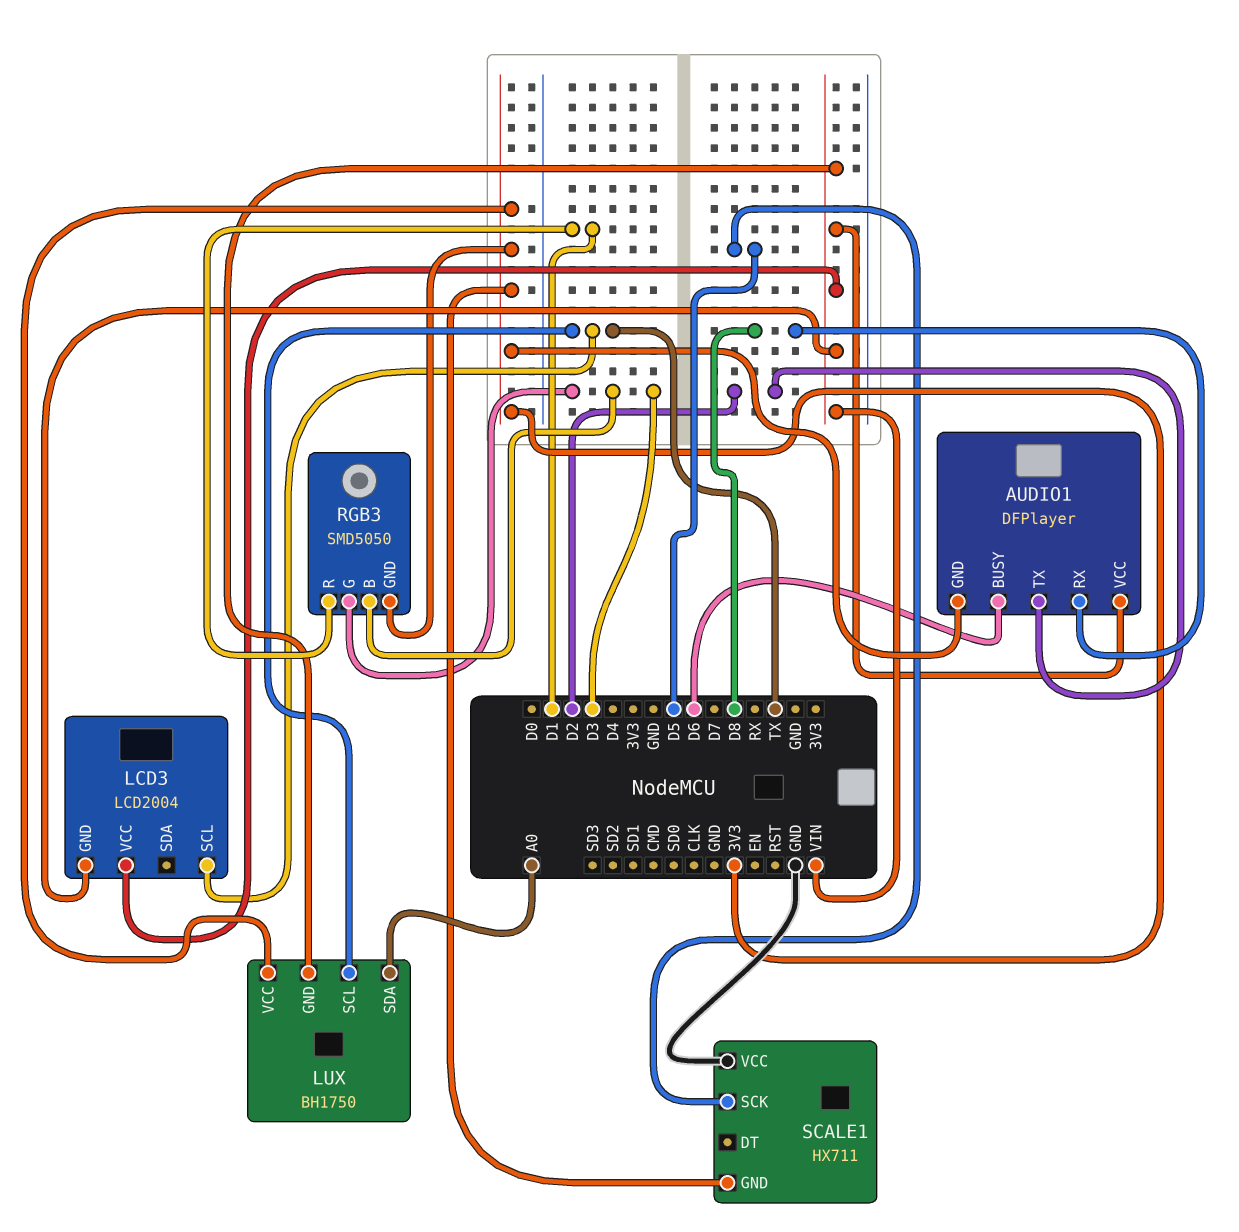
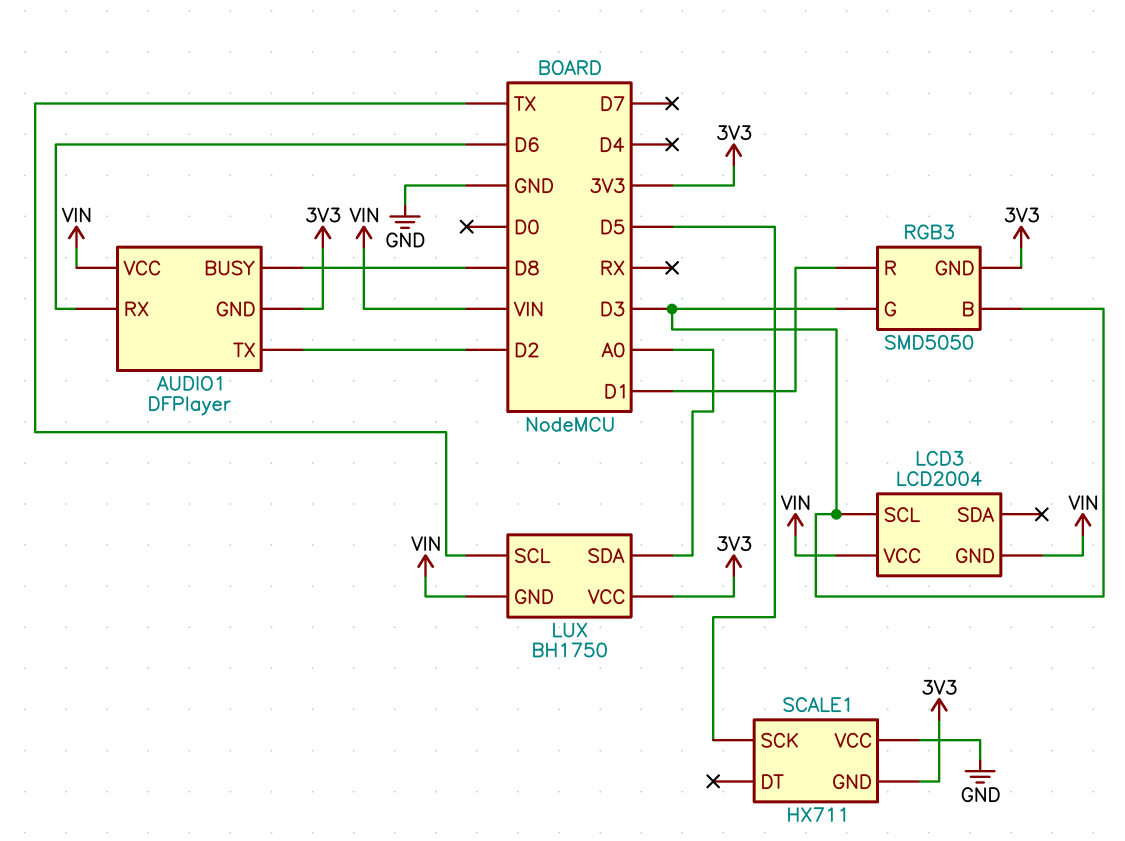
AUDIO1 pin BUSY: D6 -> D8
AUDIO1 pin RX: D8 -> D6
LCD3 pin SCL: TX -> D3

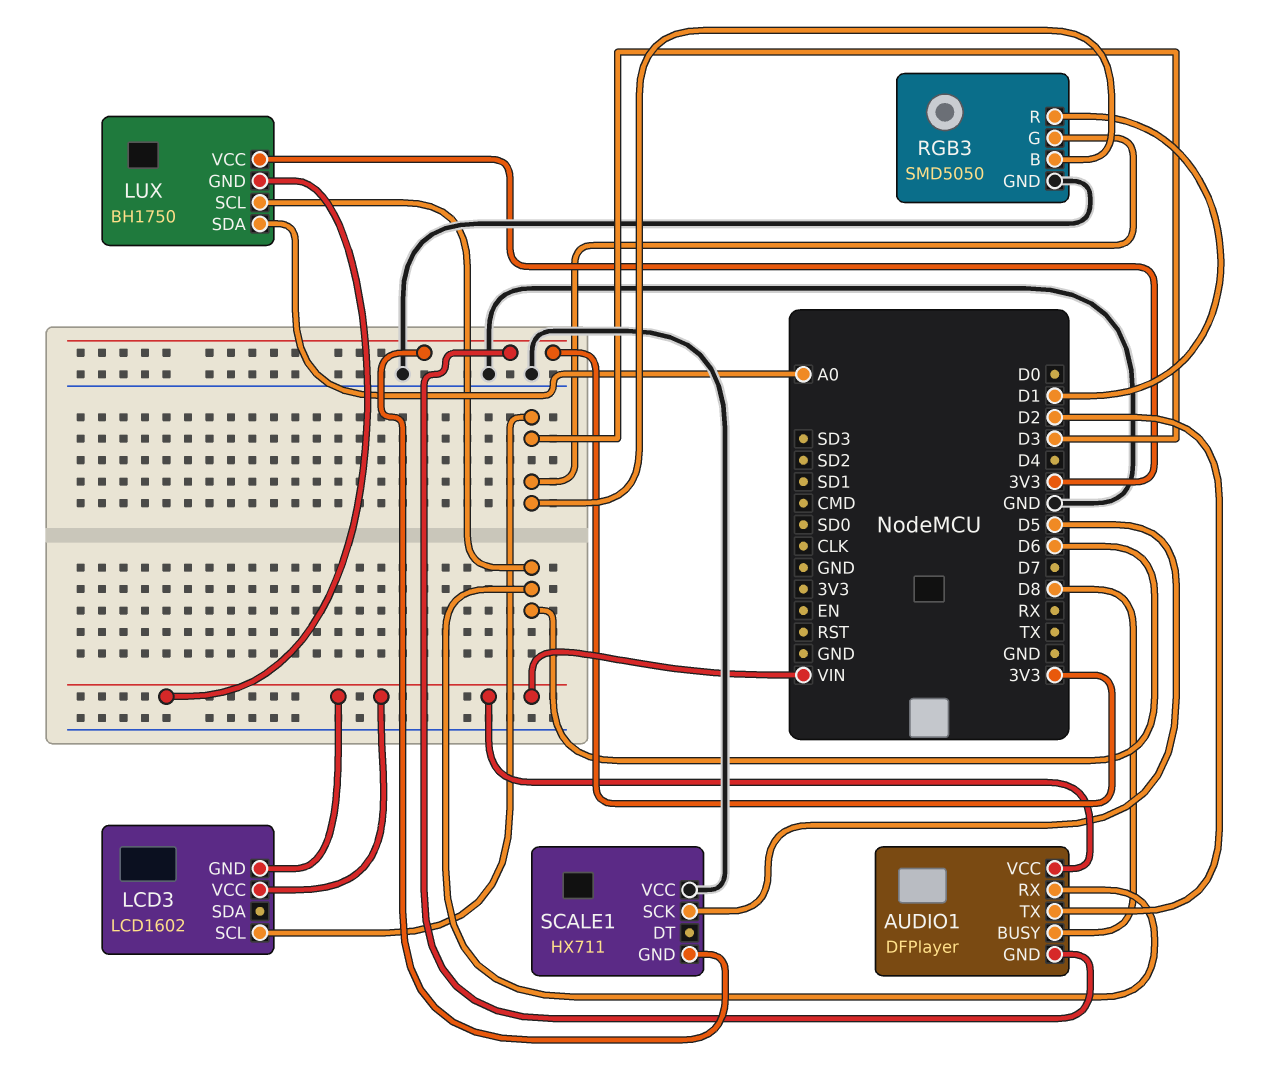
LCD3: LCD2004 -> LCD1602
LUX pin SCL: TX -> D6
RGB3 pin GND: 3V3 -> GND

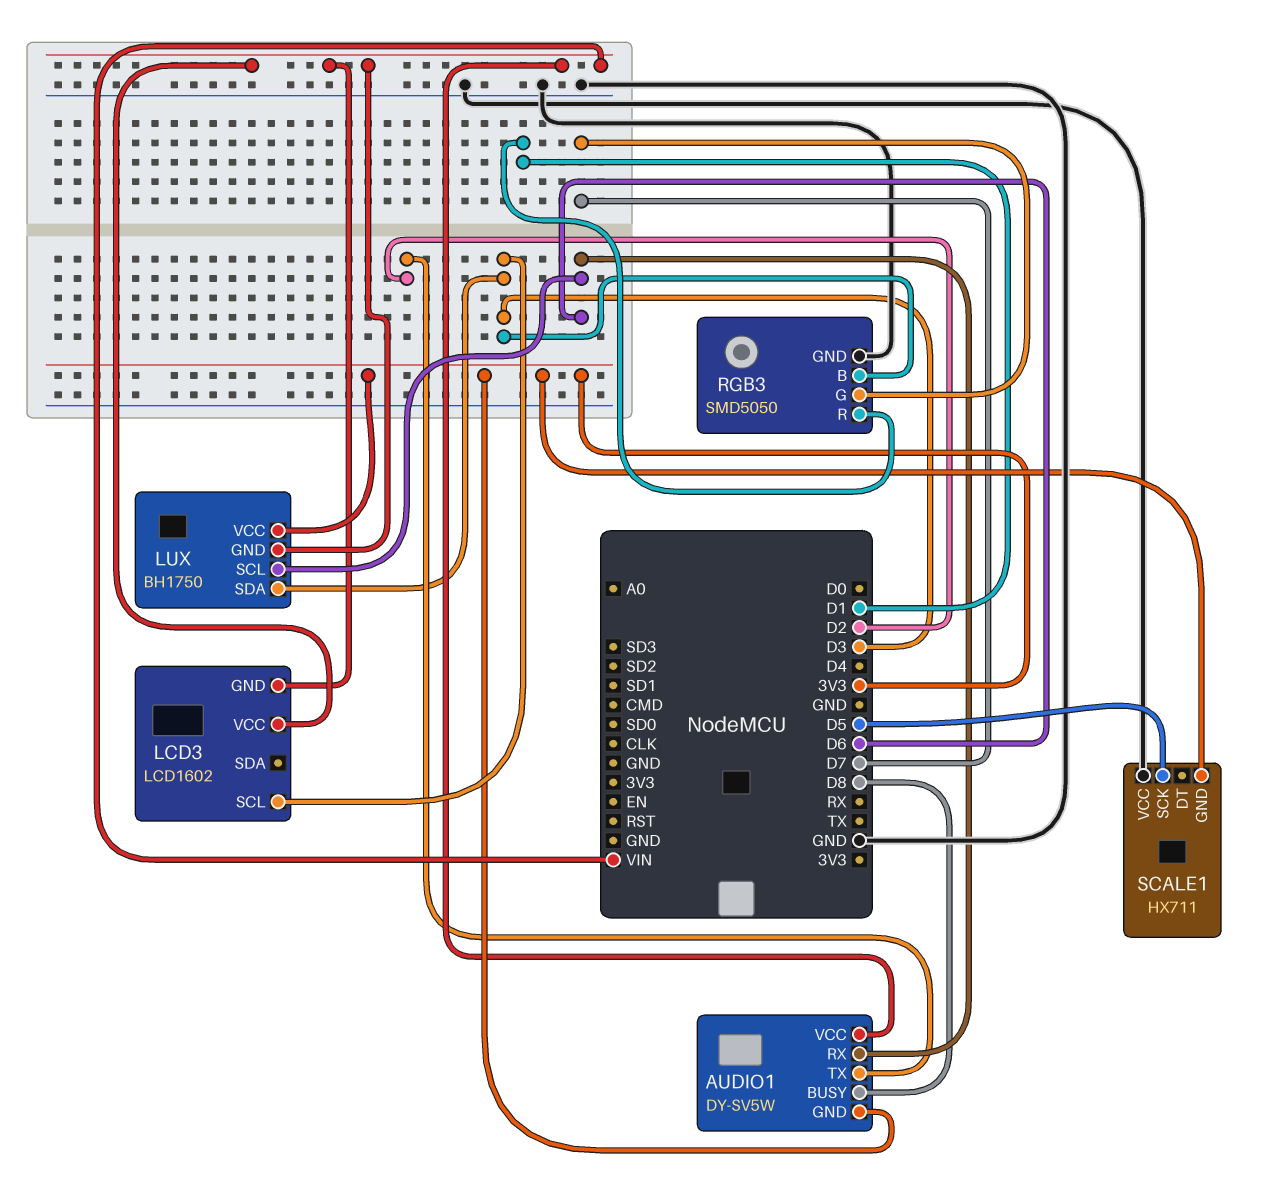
AUDIO1: DFPlayer -> DY-SV5W
LUX pin SDA: A0 -> D3
RGB3 pin G: D3 -> D7

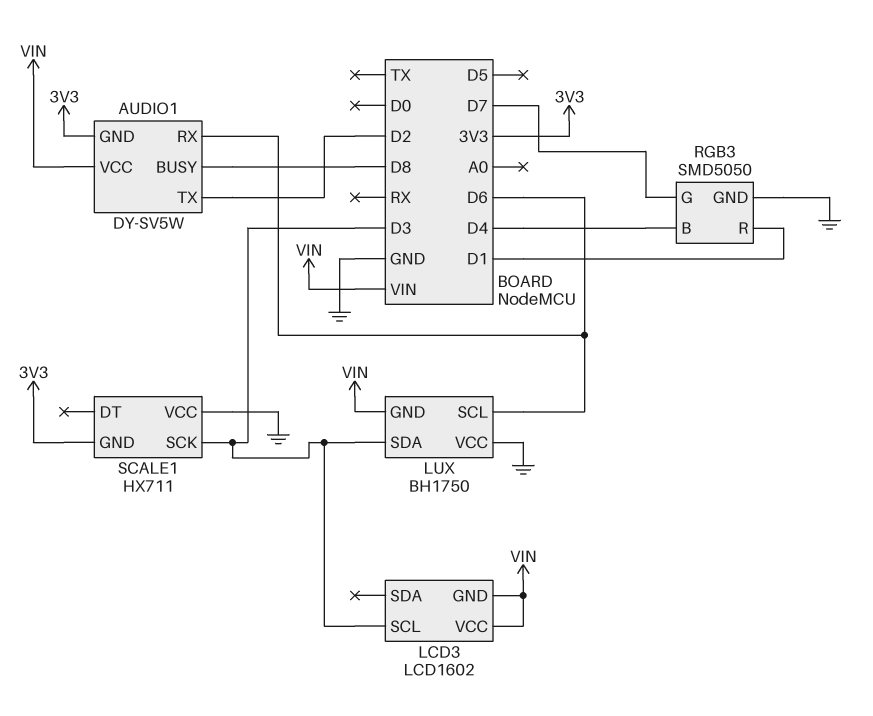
LUX pin VCC: 3V3 -> GND
RGB3 pin B: D3 -> D4
SCALE1 pin SCK: D5 -> D3

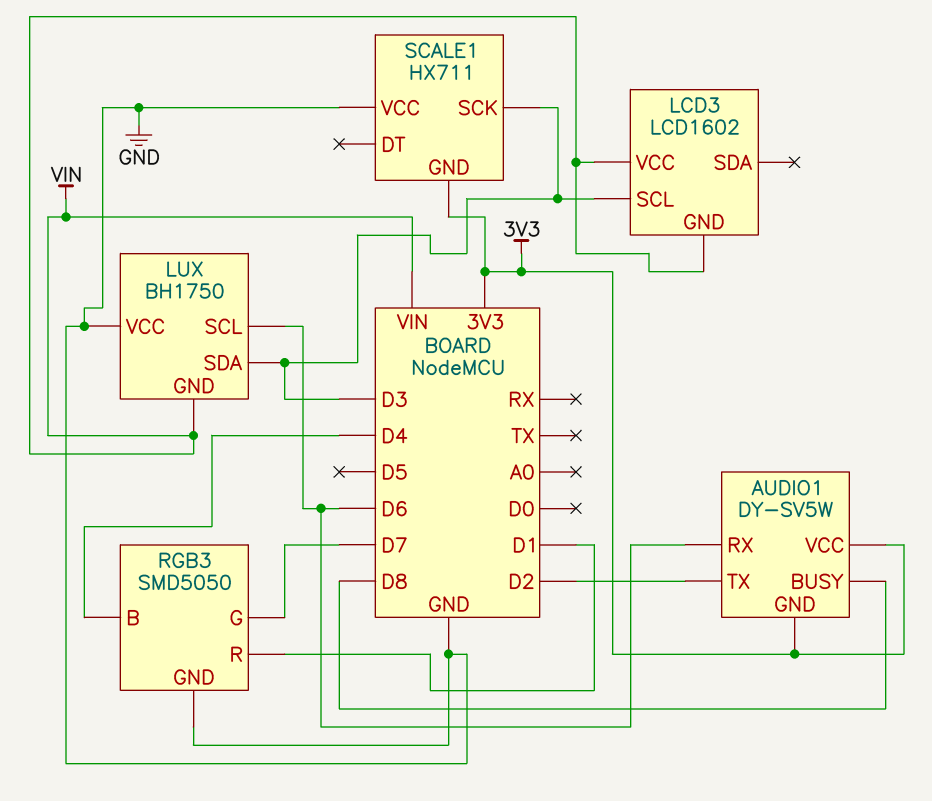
AUDIO1 pin VCC: VIN -> 3V3

